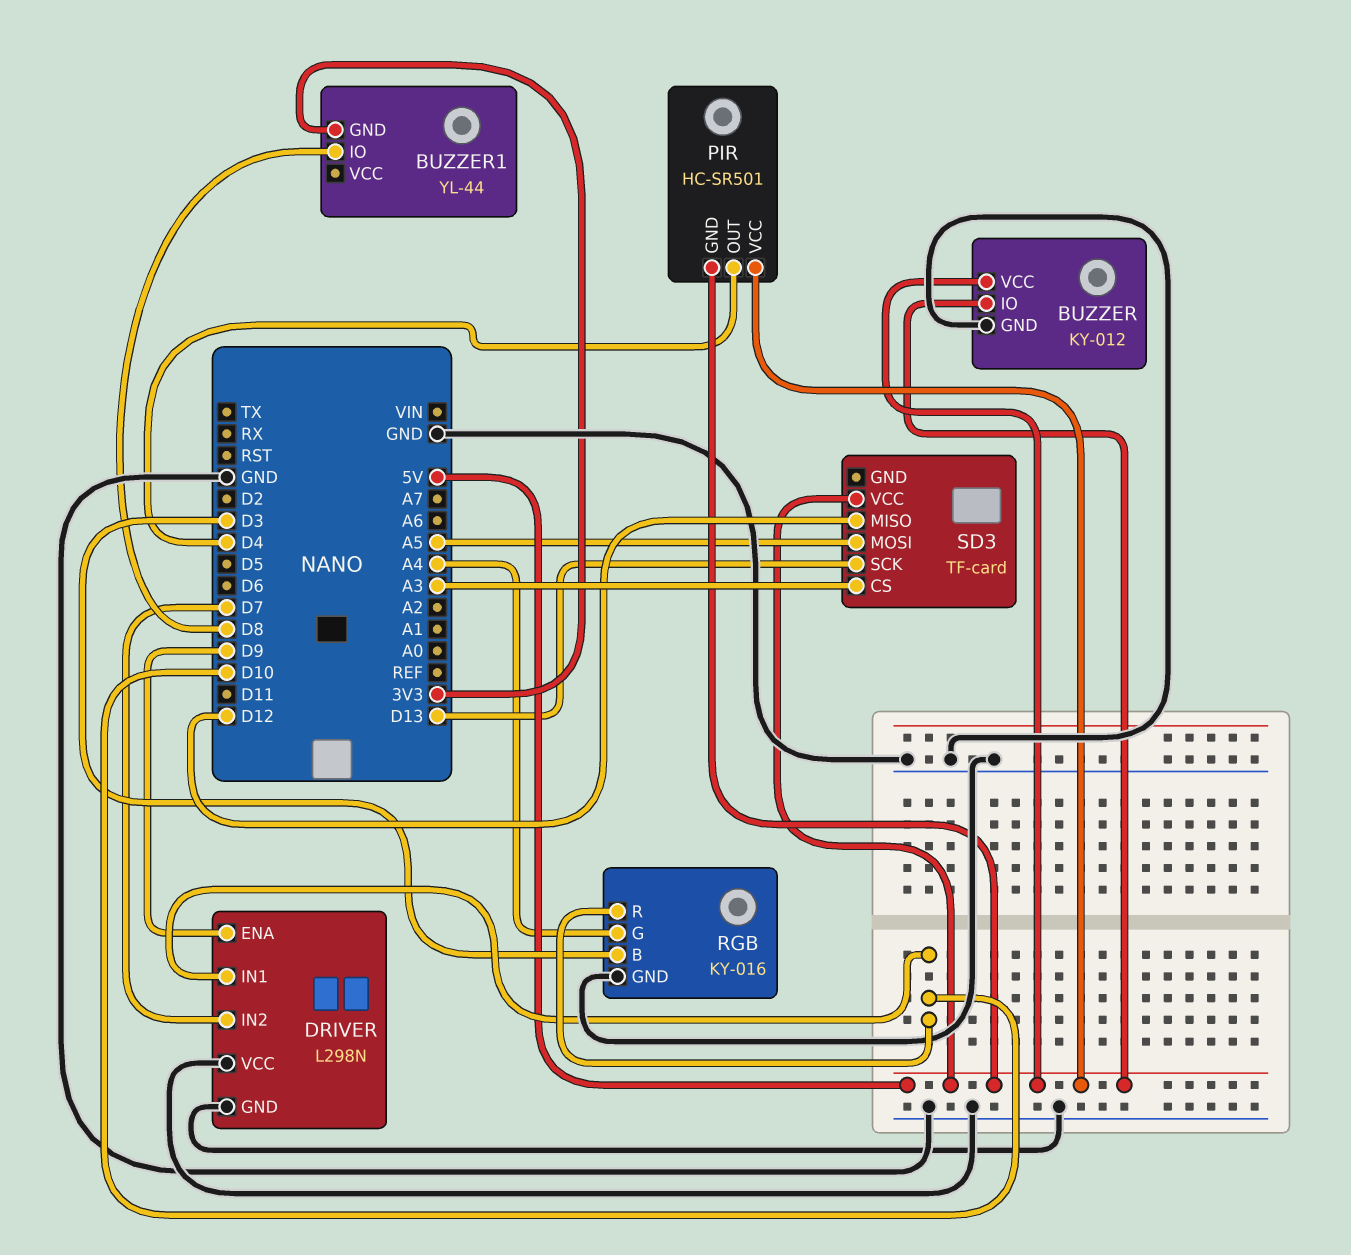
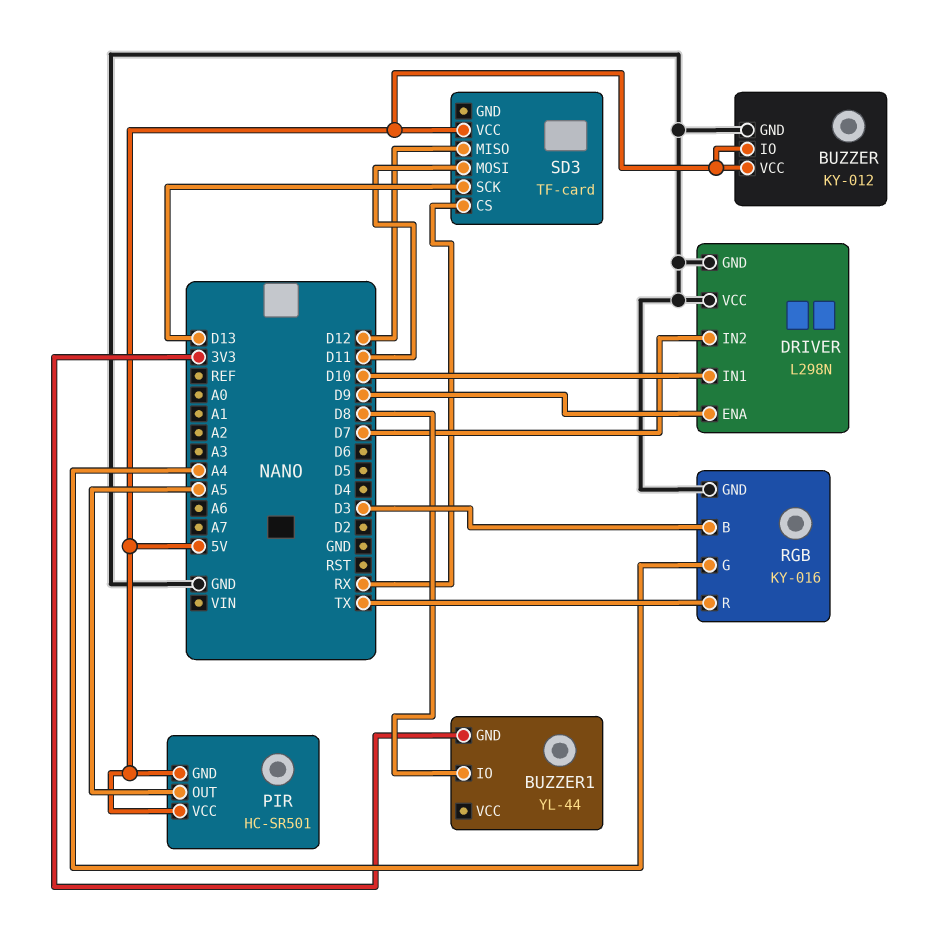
PIR pin OUT: D4 -> A5
RGB pin R: D10 -> TX
SD3 pin CS: A3 -> RX
SD3 pin MOSI: A5 -> D11

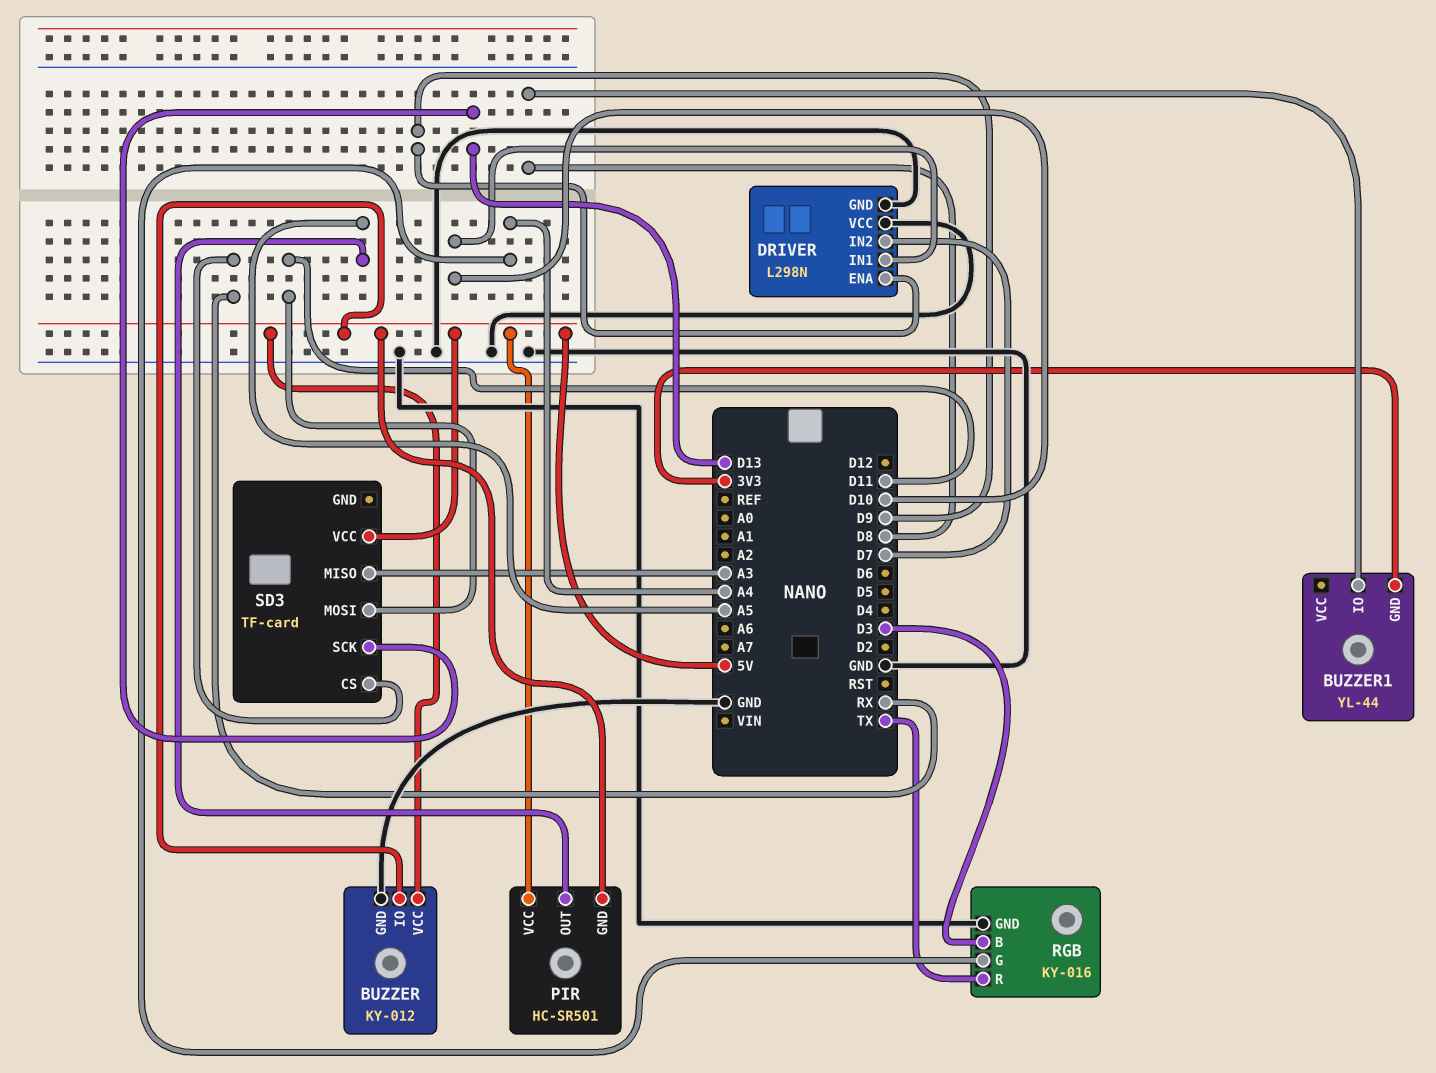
SD3 pin MISO: D12 -> A3

